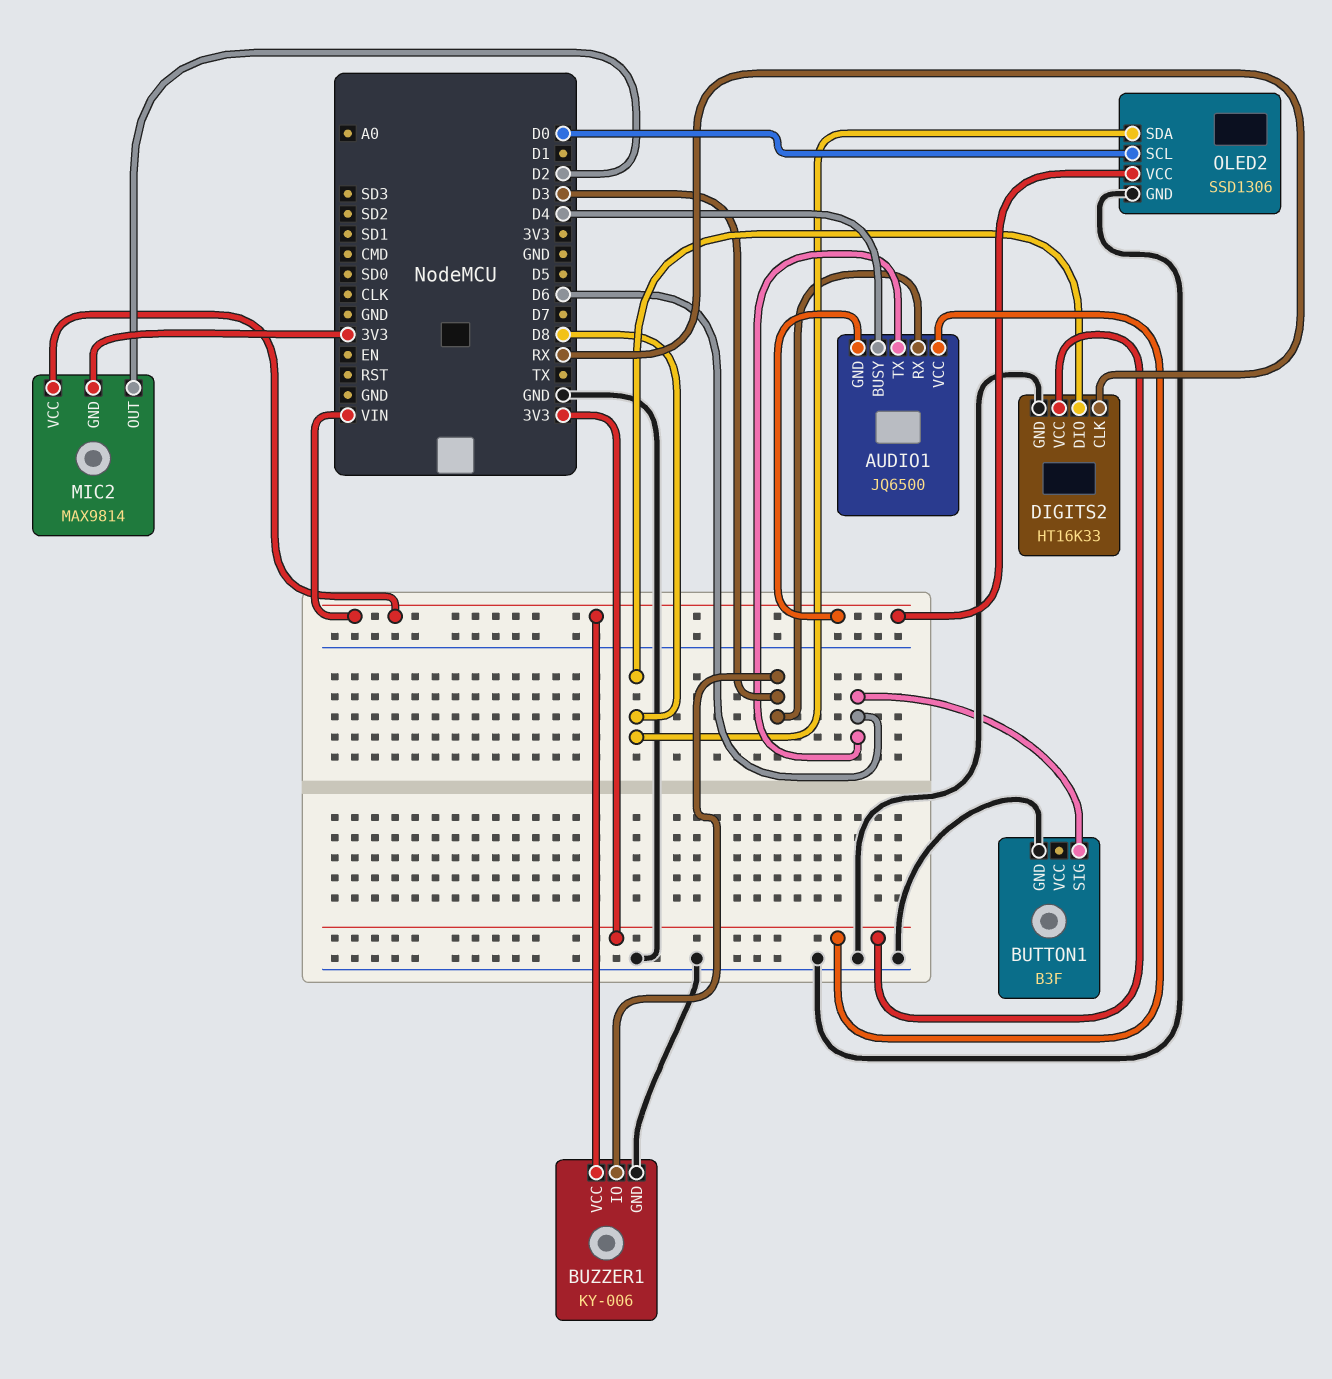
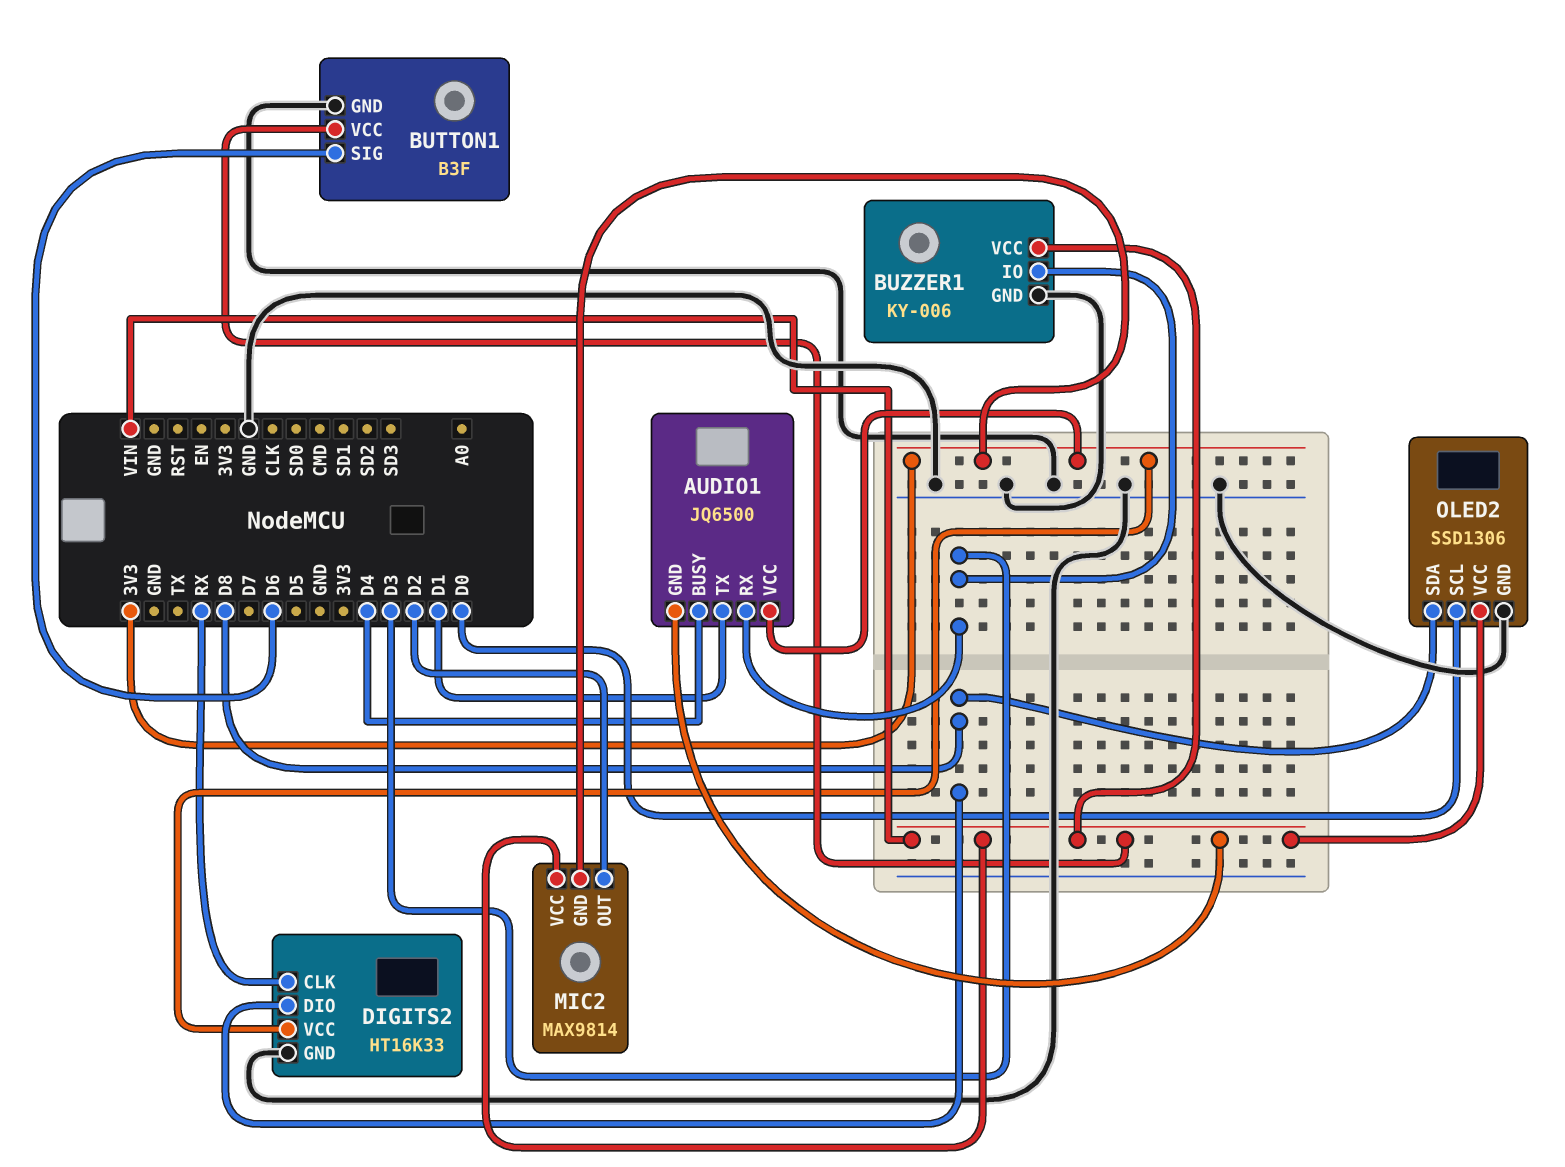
AUDIO1 pin TX: D6 -> D1
BUTTON1 pin VCC: none -> VIN

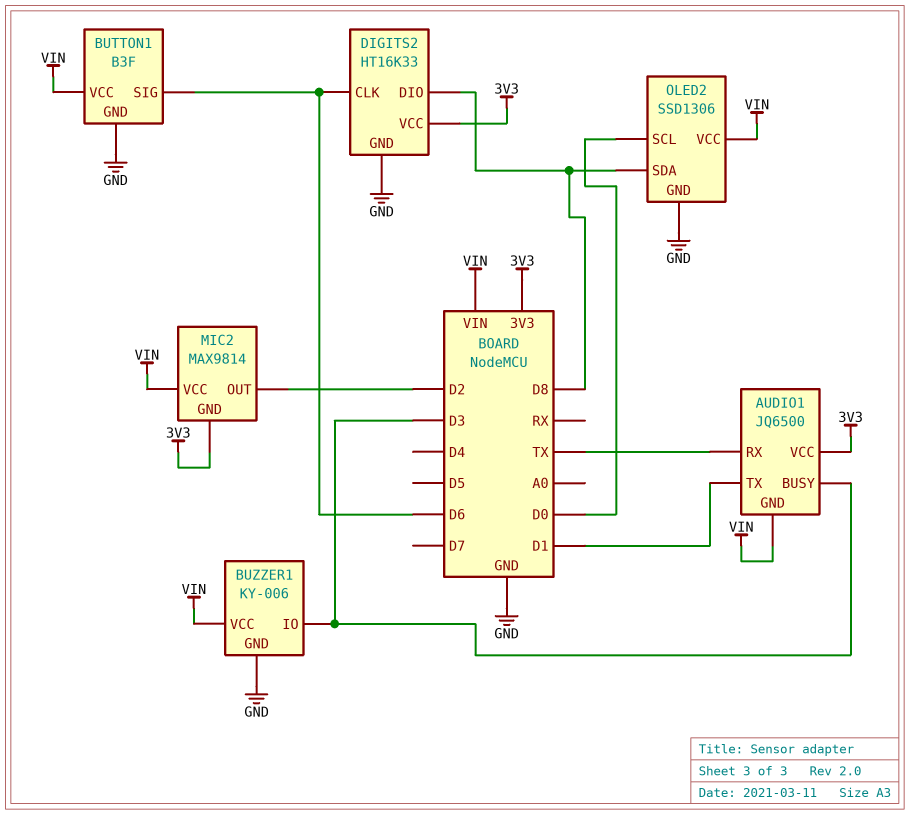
AUDIO1 pin BUSY: D4 -> D3
AUDIO1 pin RX: D3 -> TX
DIGITS2 pin CLK: RX -> D6

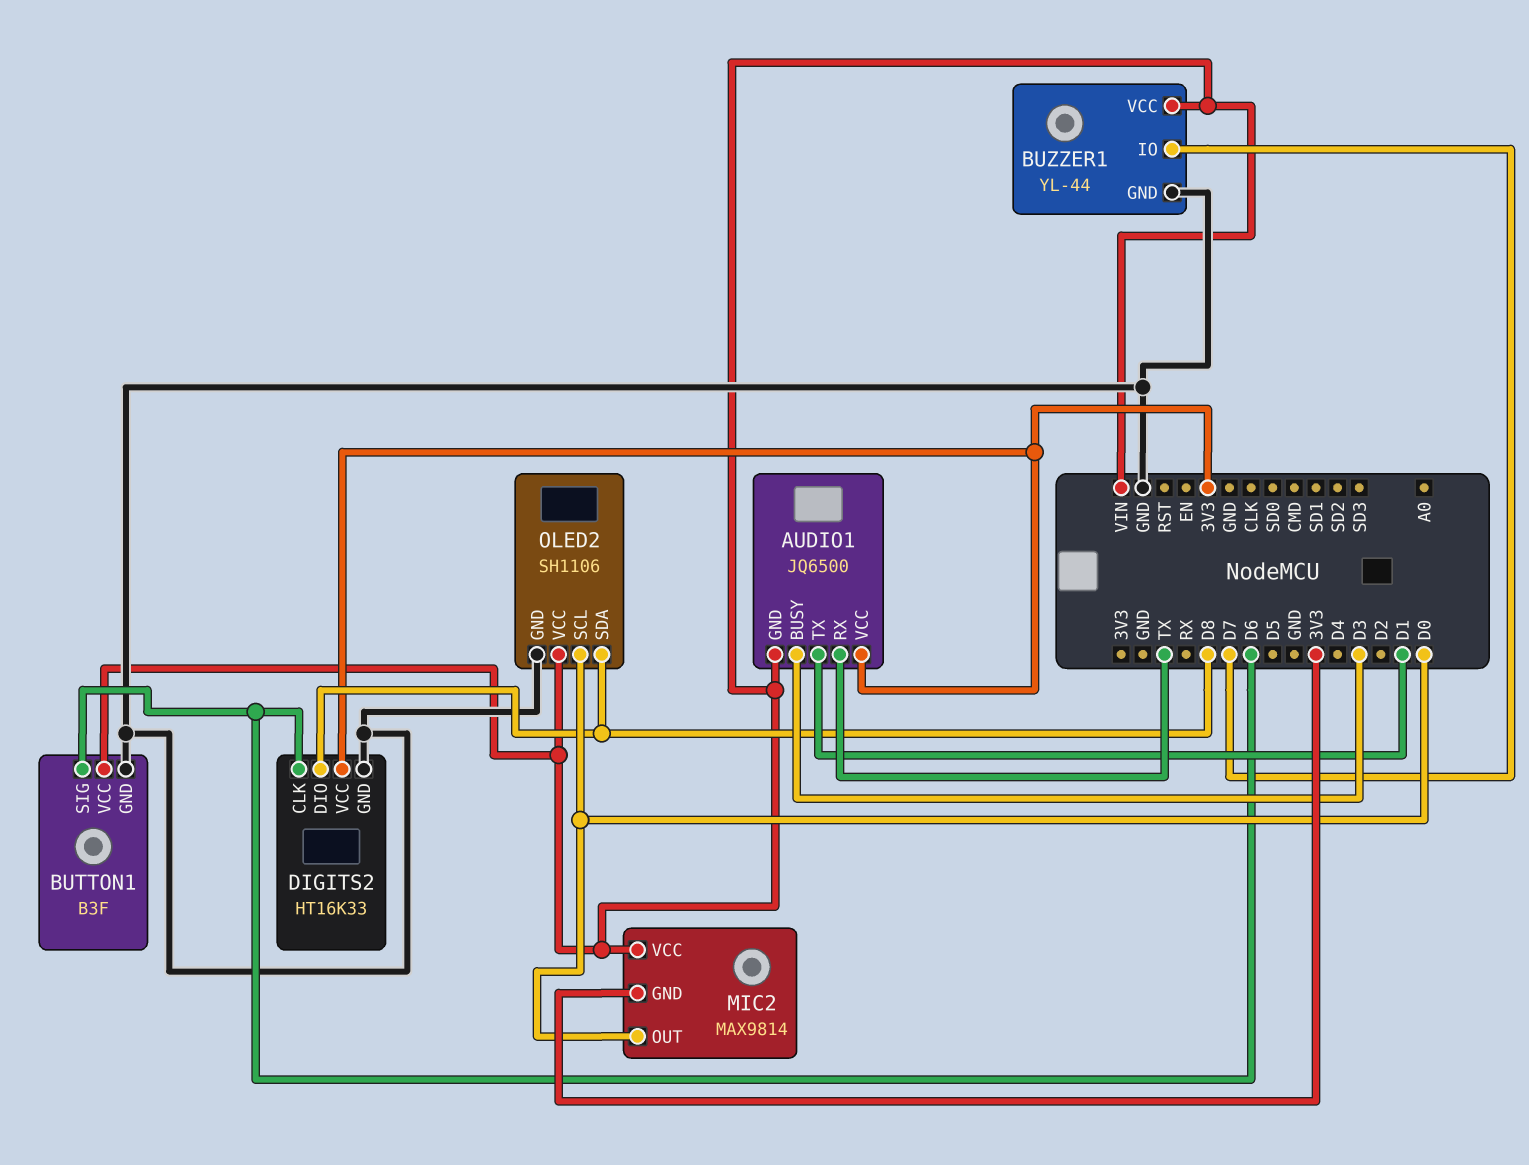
BUZZER1: KY-006 -> YL-44
BUZZER1 pin IO: D3 -> D7
MIC2 pin OUT: D2 -> D0
OLED2: SSD1306 -> SH1106

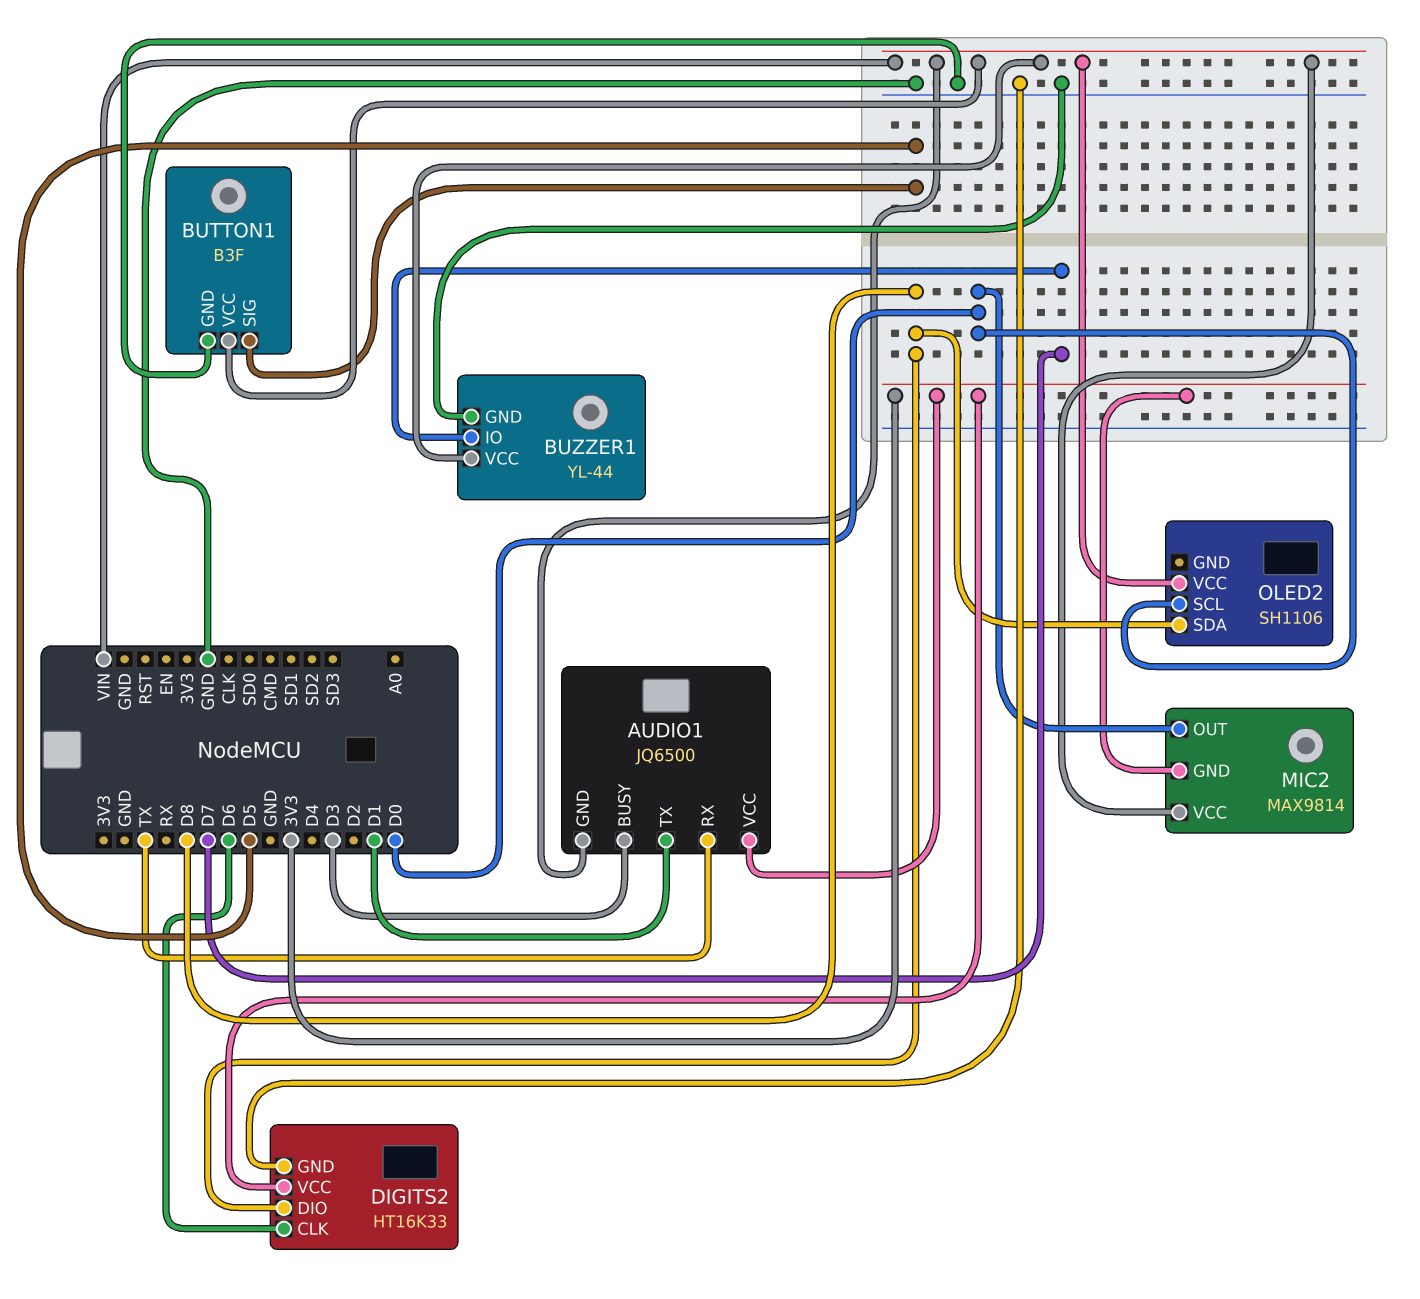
BUTTON1 pin SIG: D6 -> D5
OLED2 pin GND: GND -> none

